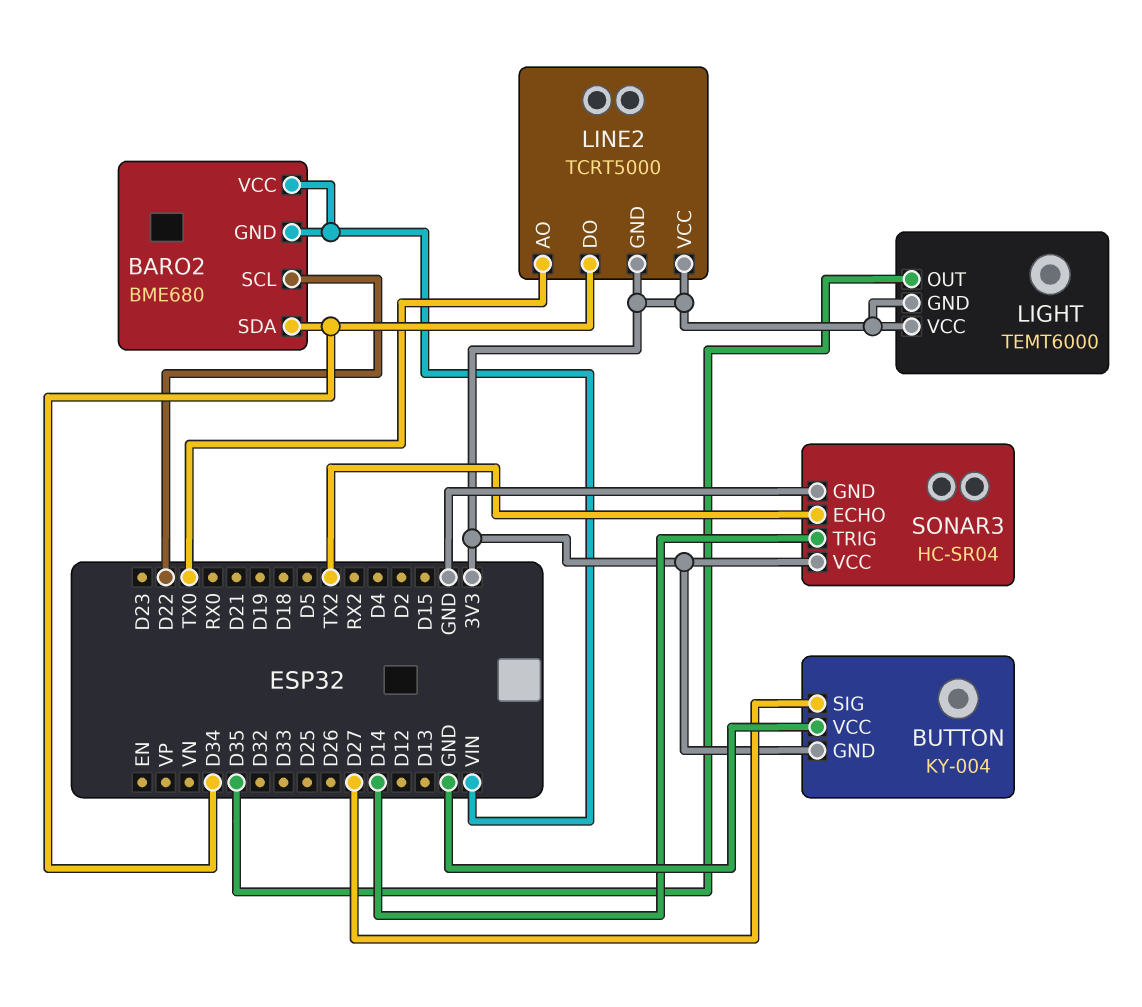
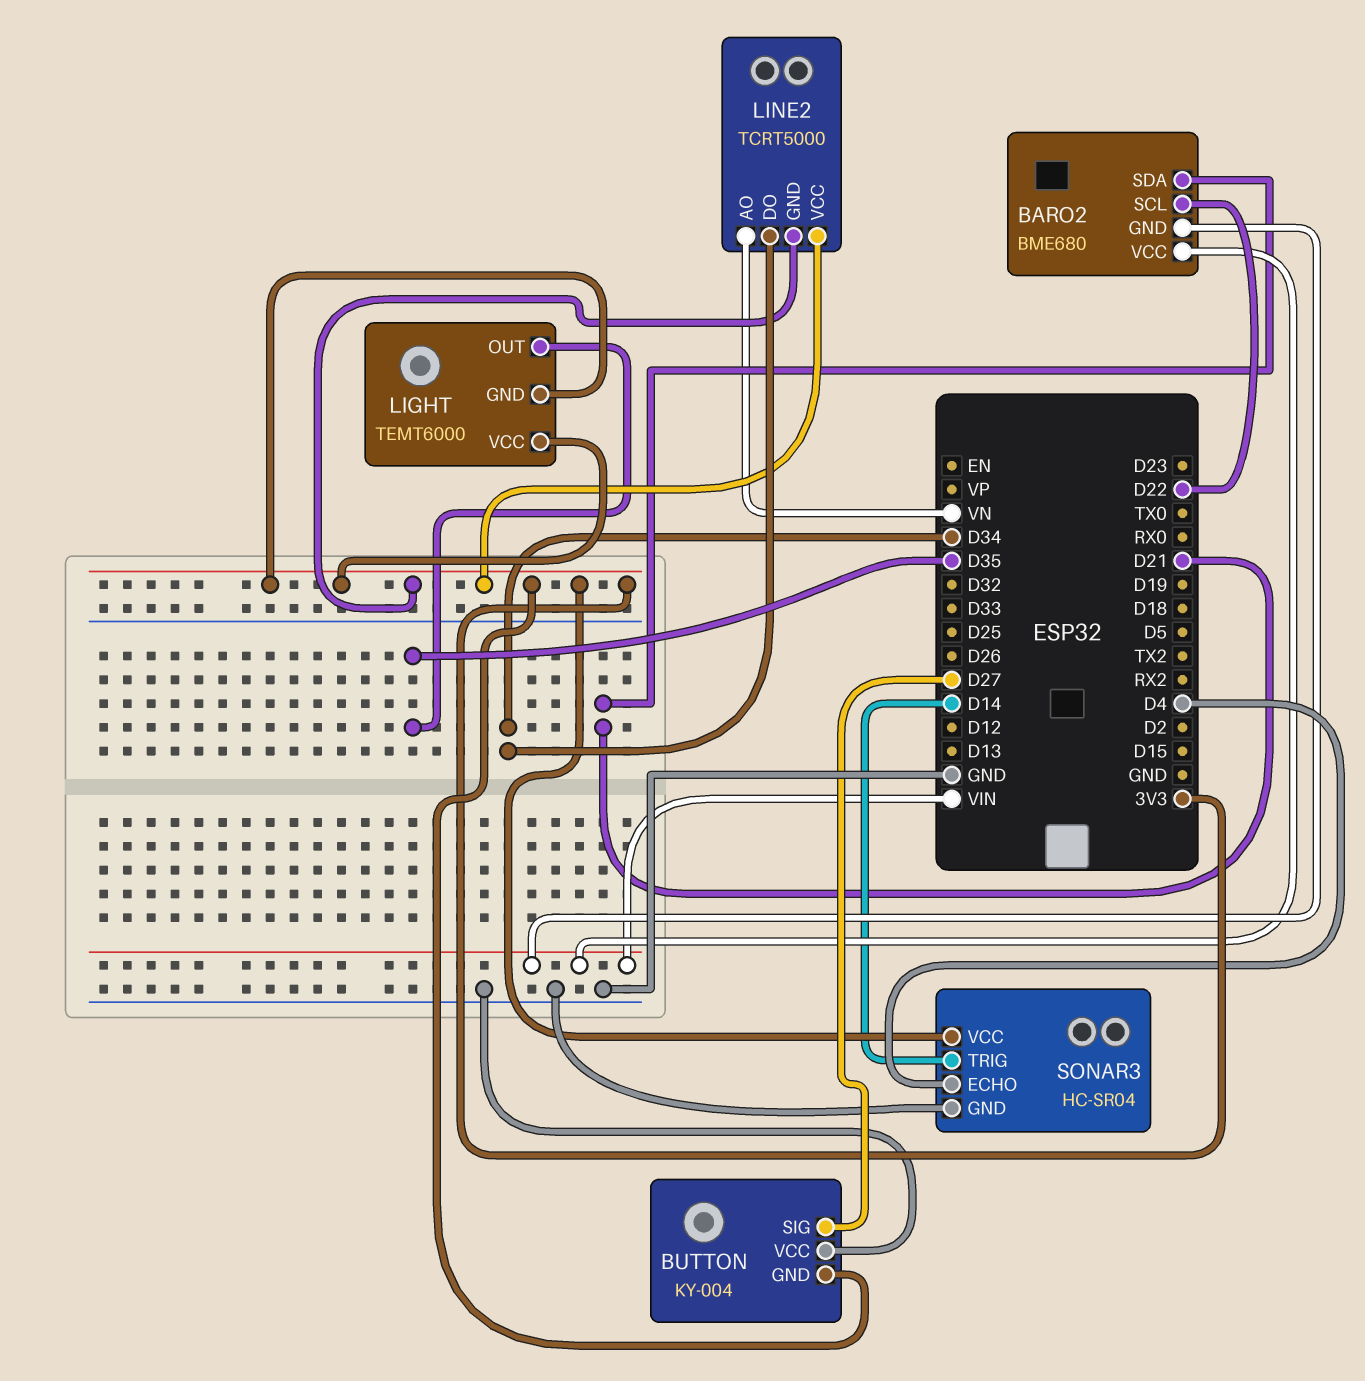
BARO2 pin SDA: D34 -> D21
LINE2 pin AO: TX0 -> VN
SONAR3 pin ECHO: TX2 -> D4

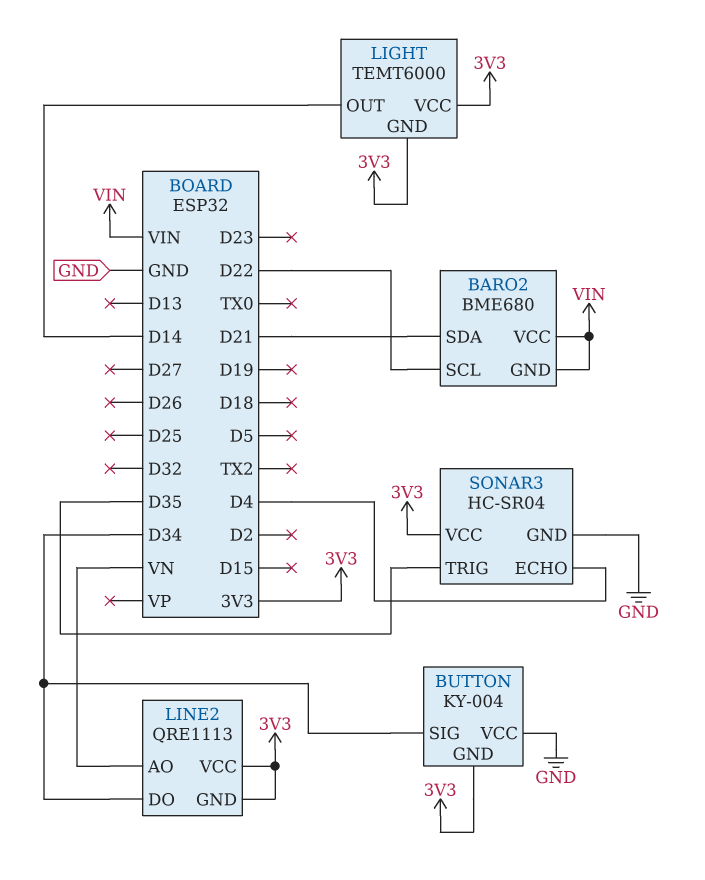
BUTTON pin SIG: D27 -> D34
LIGHT pin OUT: D35 -> D14
LINE2: TCRT5000 -> QRE1113
SONAR3 pin TRIG: D14 -> D35

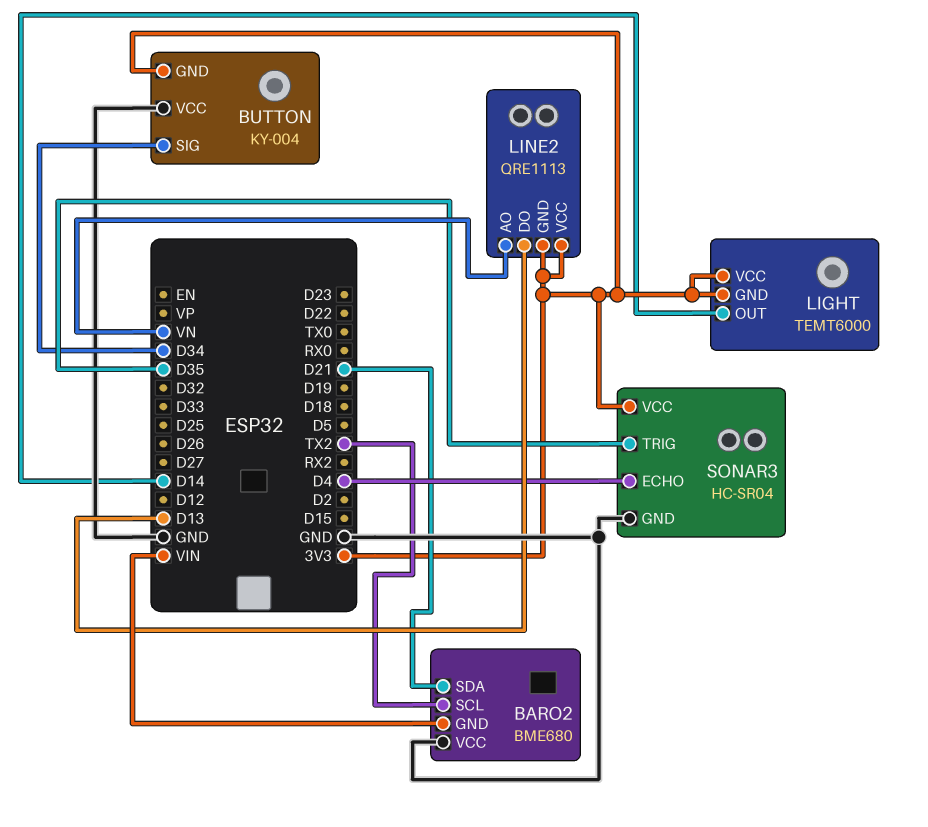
BARO2 pin SCL: D22 -> TX2
BARO2 pin VCC: VIN -> GND
LINE2 pin DO: D34 -> D13

